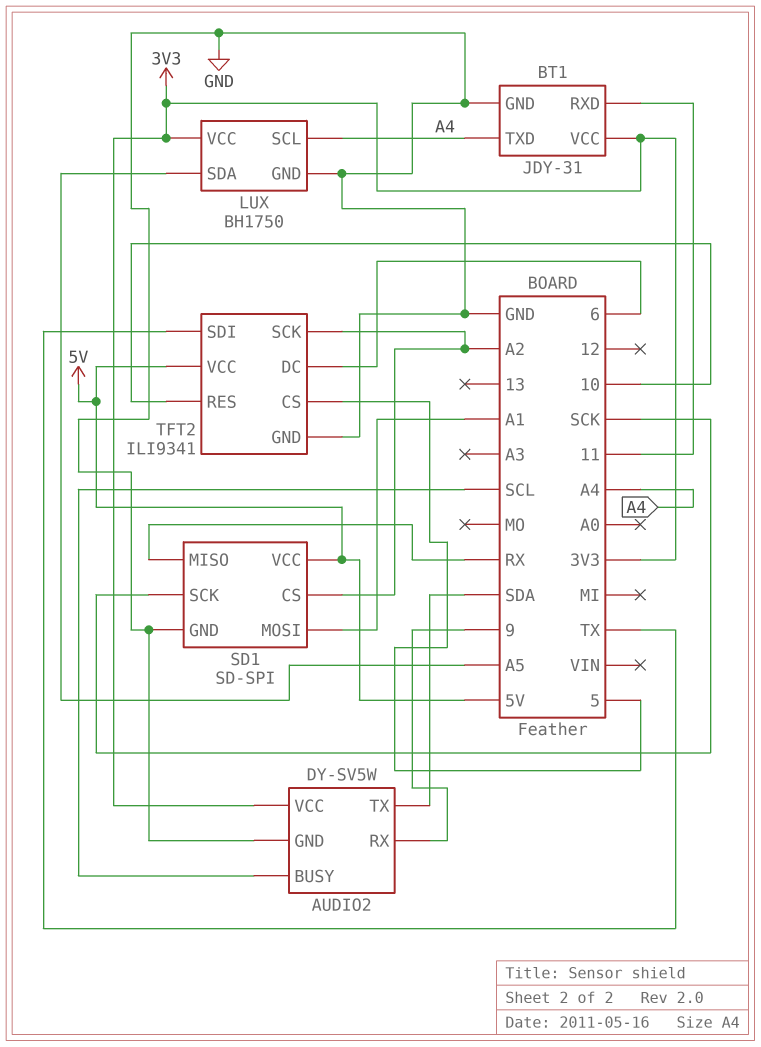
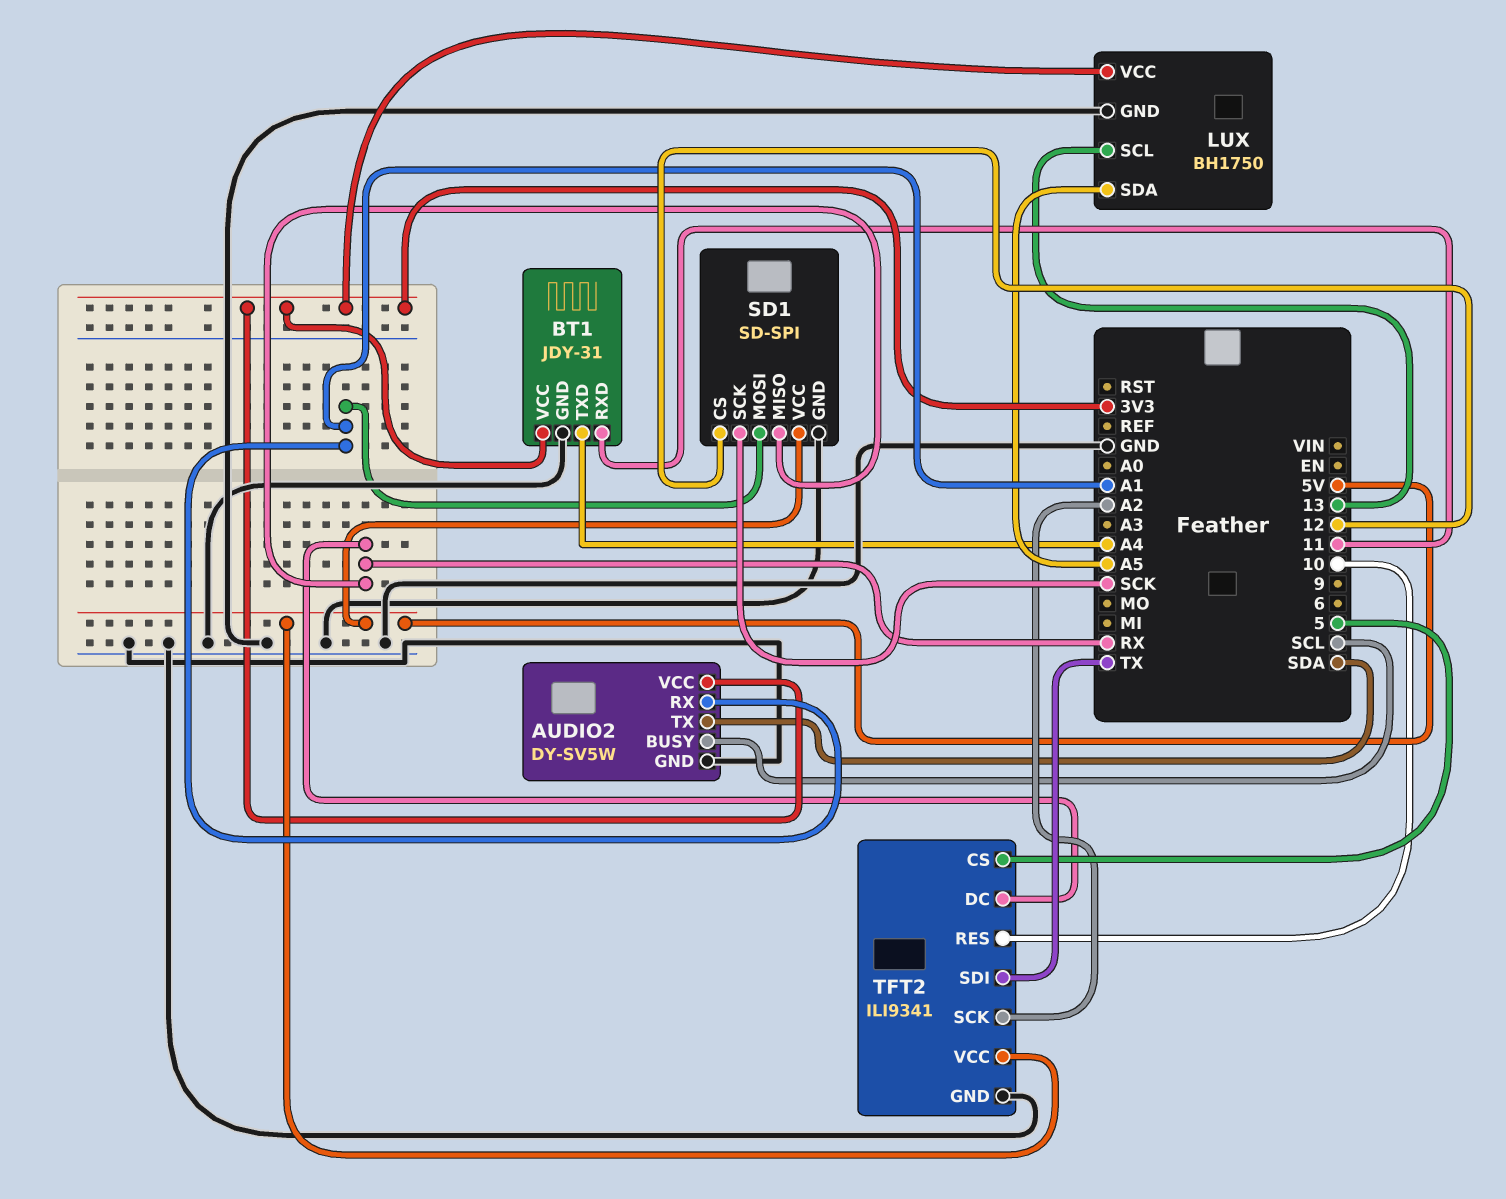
AUDIO2 pin RX: 9 -> A1
LUX pin SCL: A4 -> 13
SD1 pin CS: A2 -> 12
TFT2 pin DC: 6 -> RX

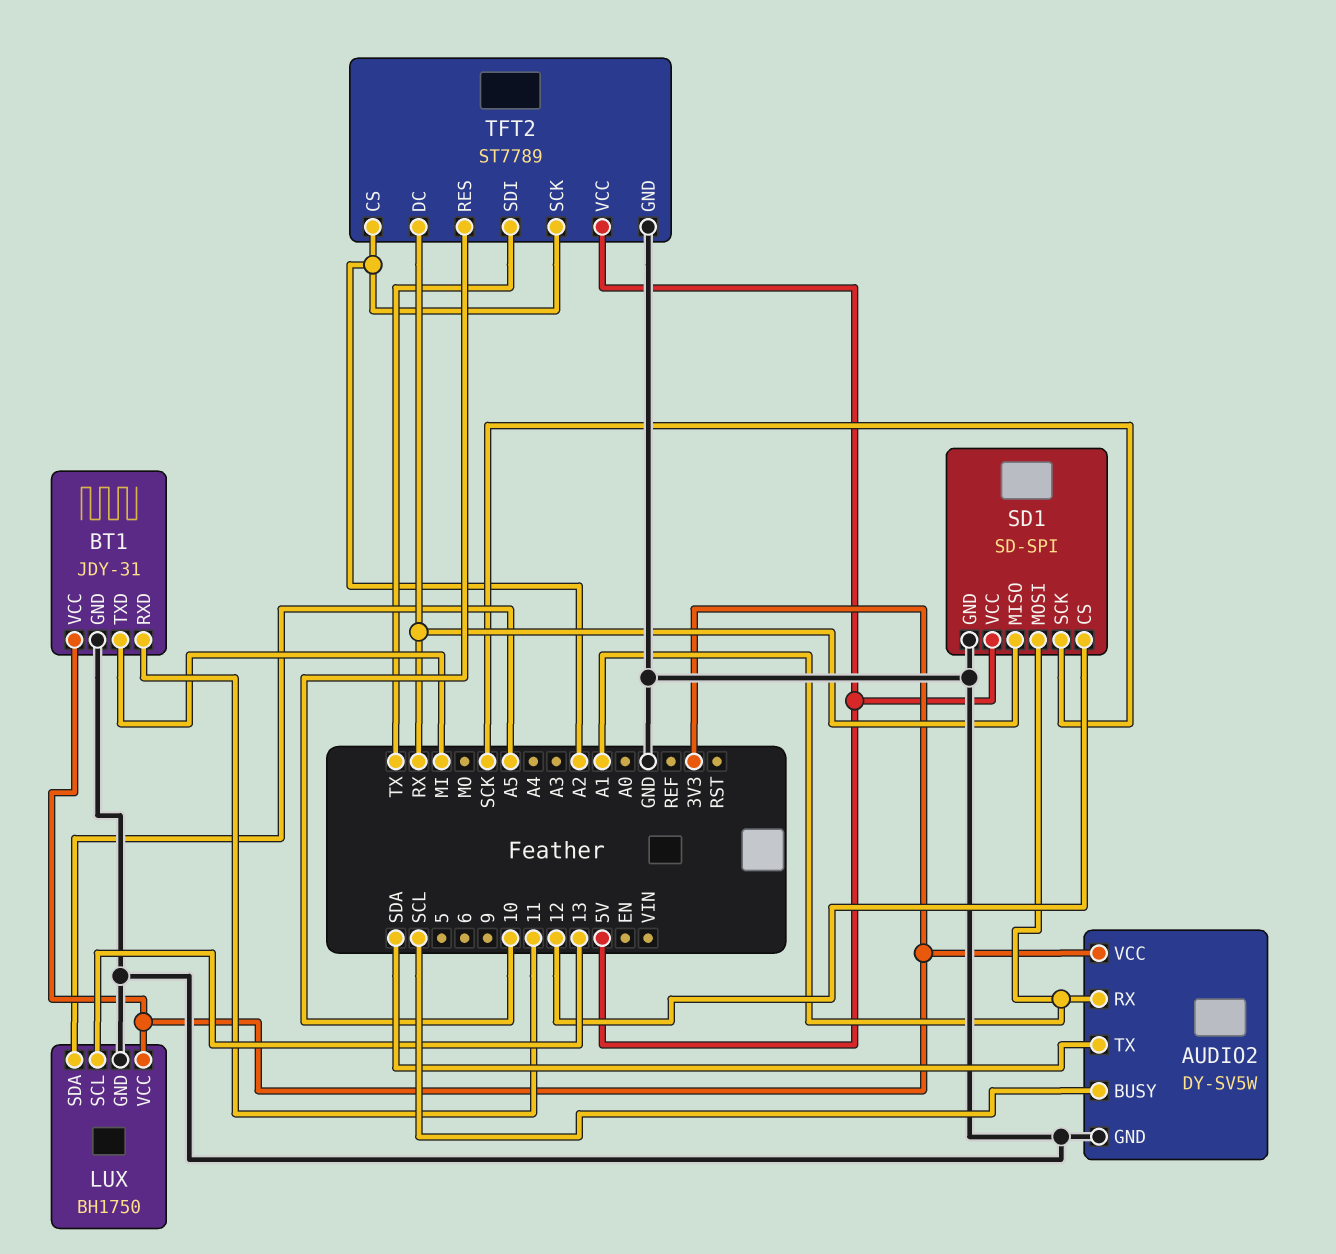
BT1 pin TXD: A4 -> MI
TFT2: ILI9341 -> ST7789
TFT2 pin CS: 5 -> A2

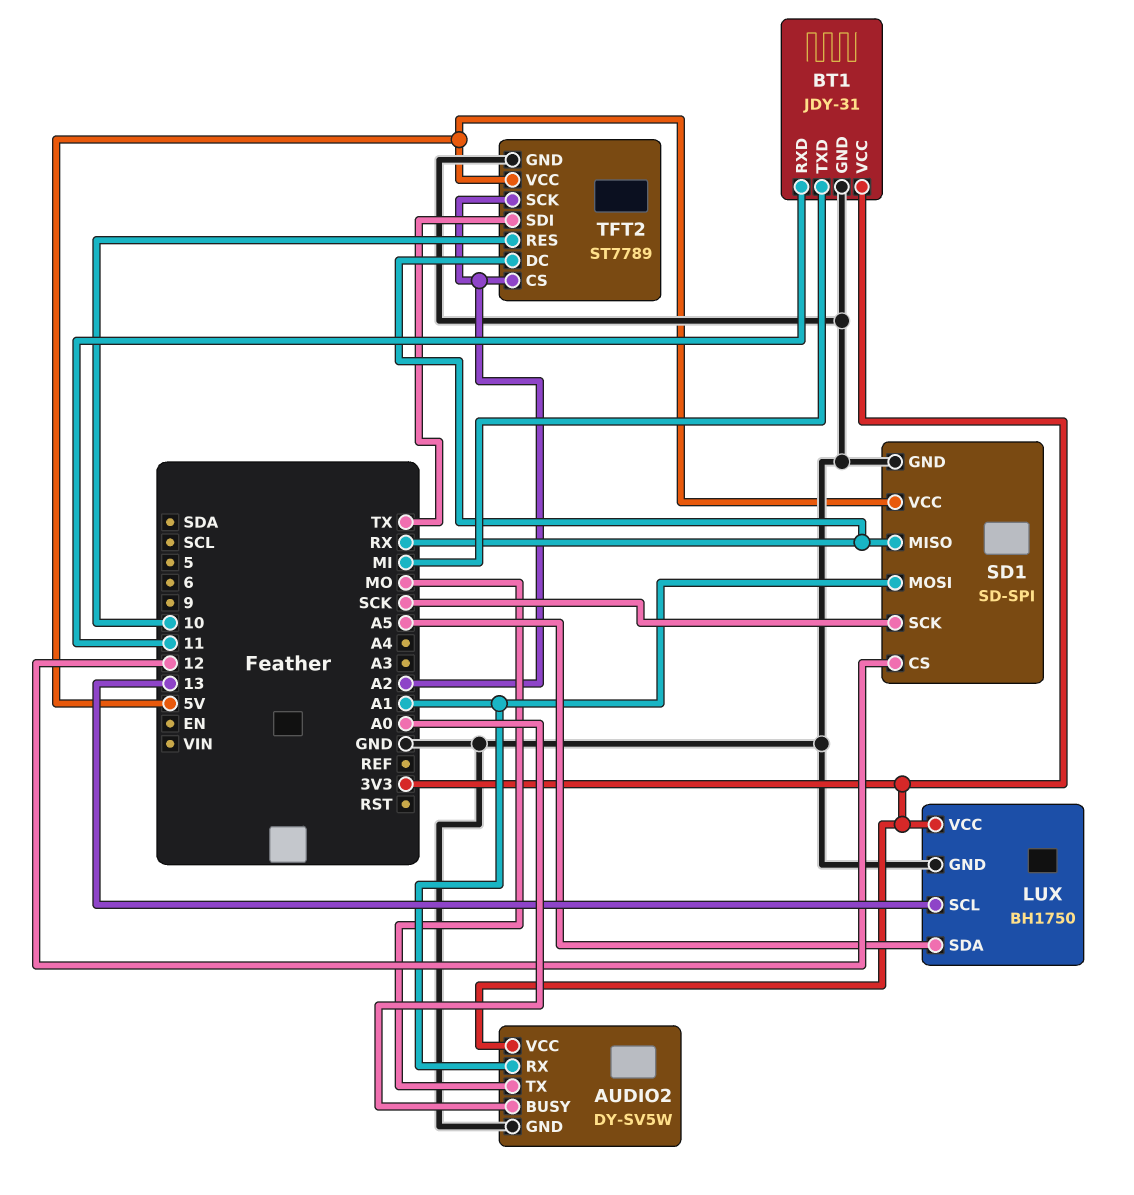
AUDIO2 pin BUSY: SCL -> A0
AUDIO2 pin TX: SDA -> MO

